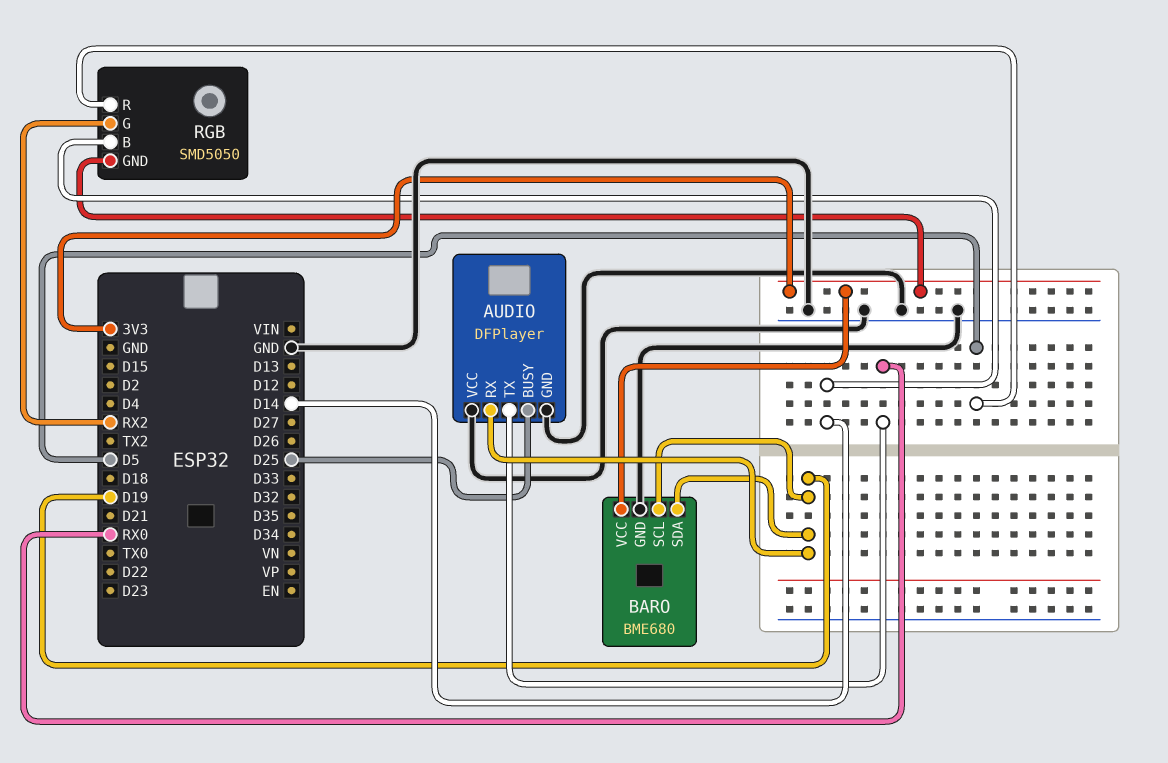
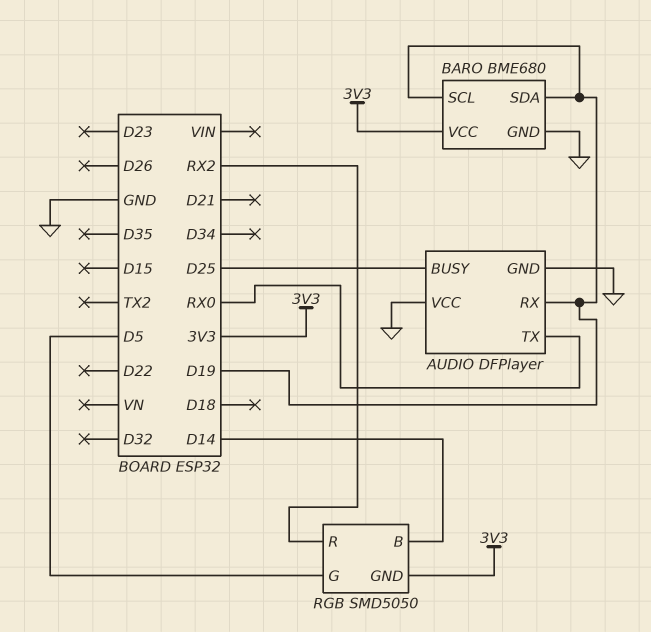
RGB pin G: RX2 -> D5
RGB pin R: D5 -> RX2

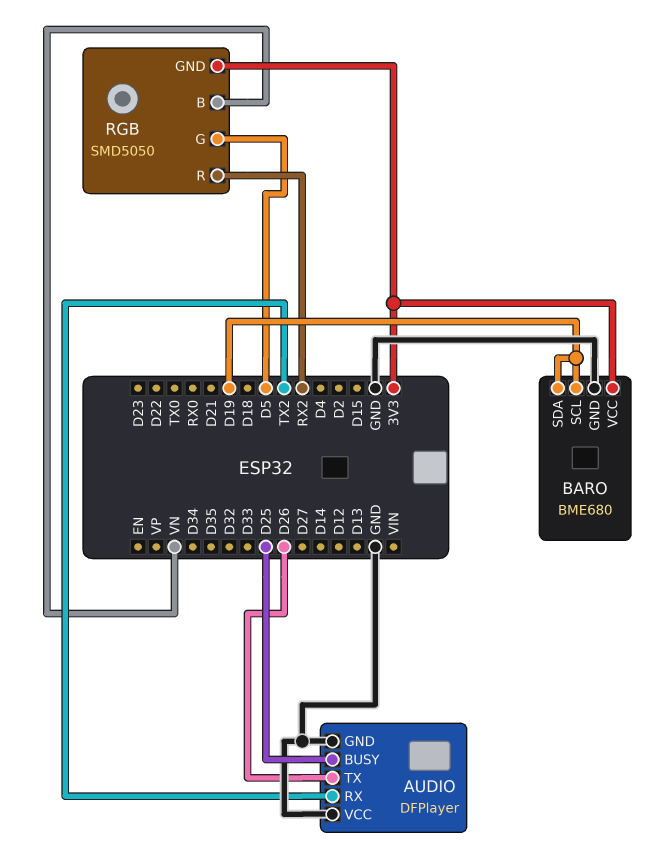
AUDIO pin RX: D19 -> TX2
AUDIO pin TX: RX0 -> D26
RGB pin B: D14 -> VN

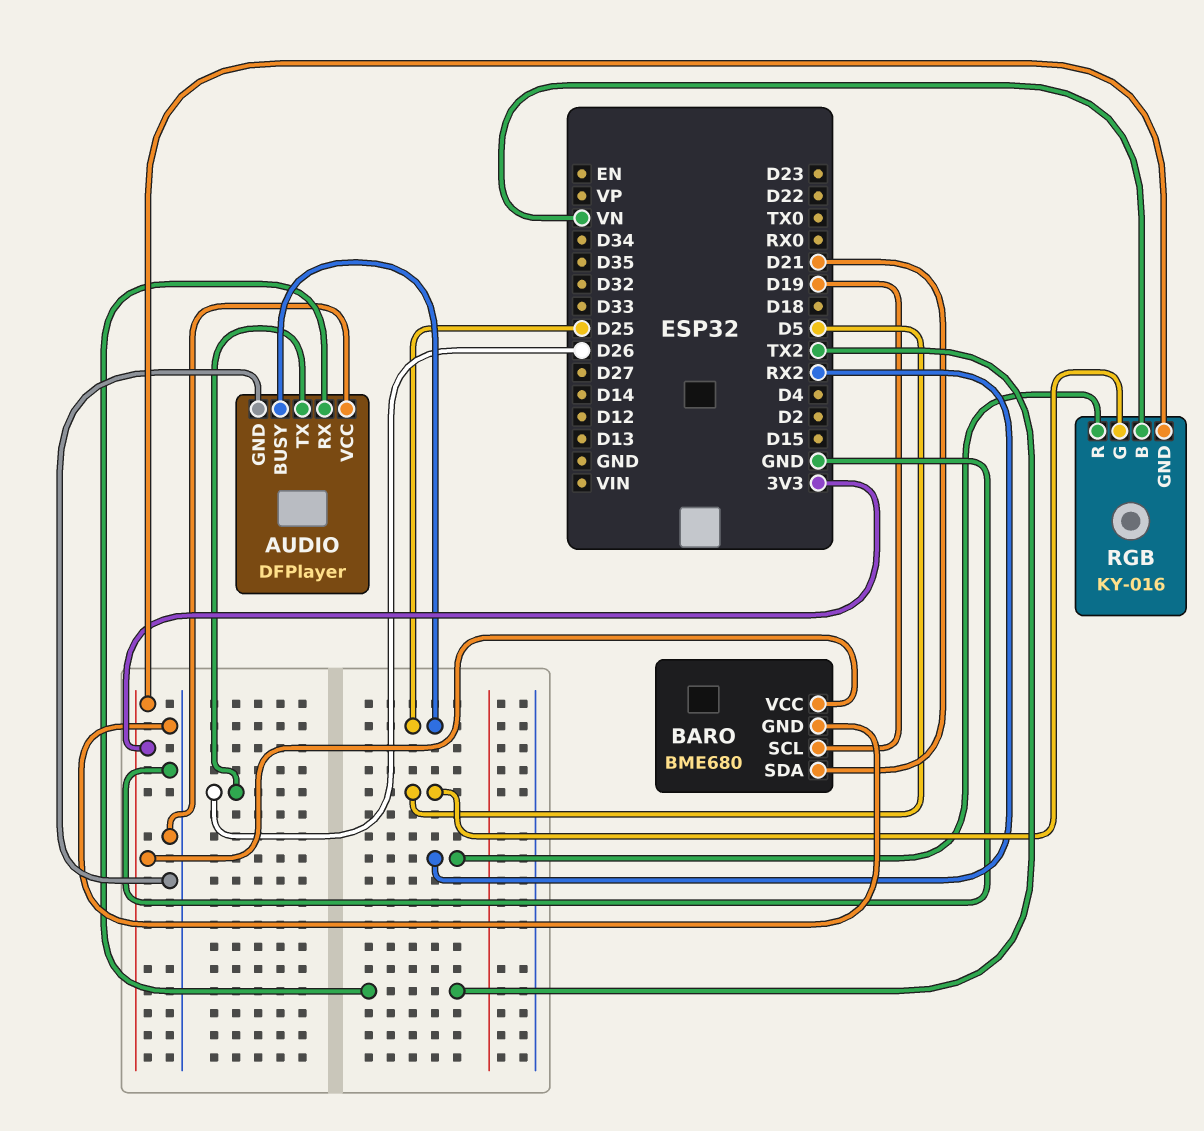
BARO pin SDA: D19 -> D21
RGB: SMD5050 -> KY-016

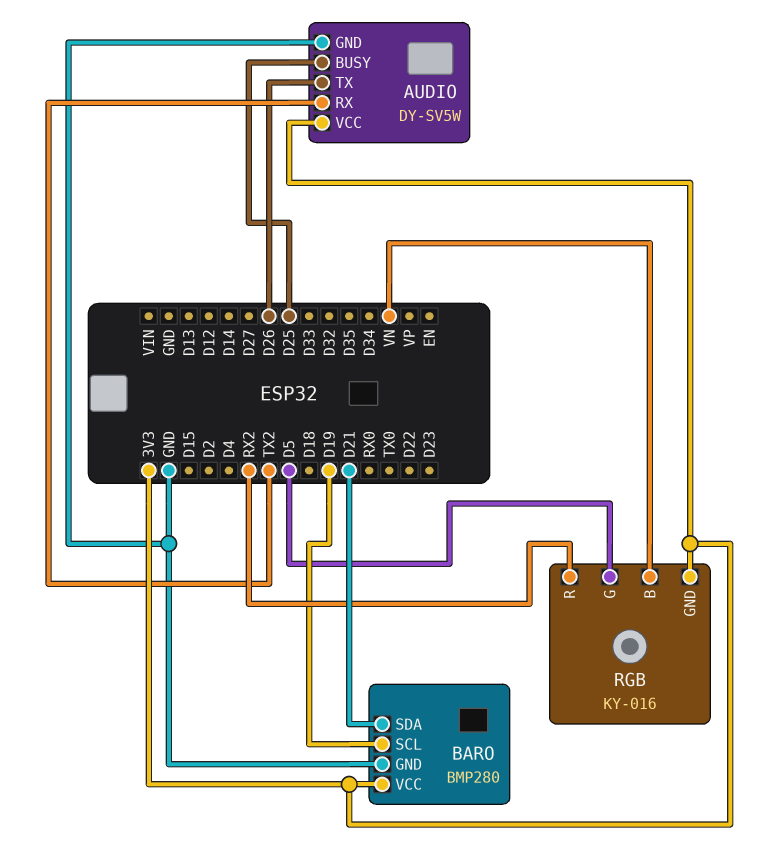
AUDIO: DFPlayer -> DY-SV5W
AUDIO pin VCC: GND -> 3V3
BARO: BME680 -> BMP280

